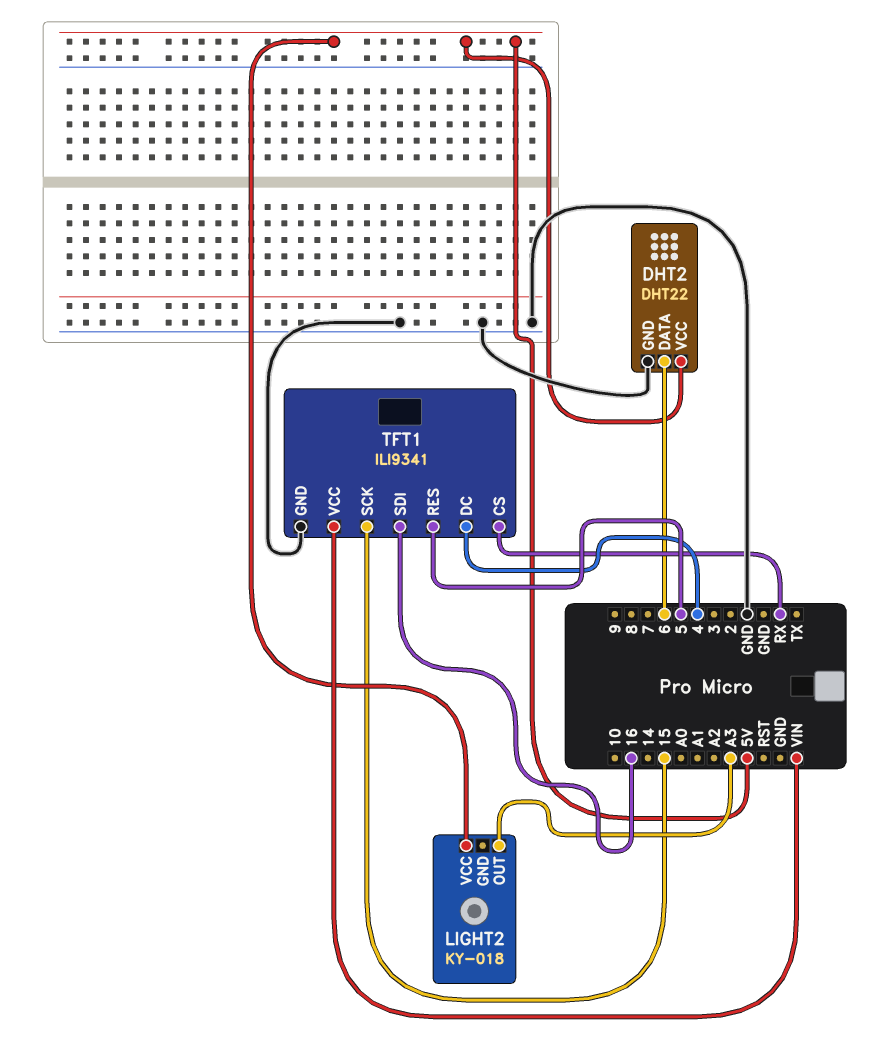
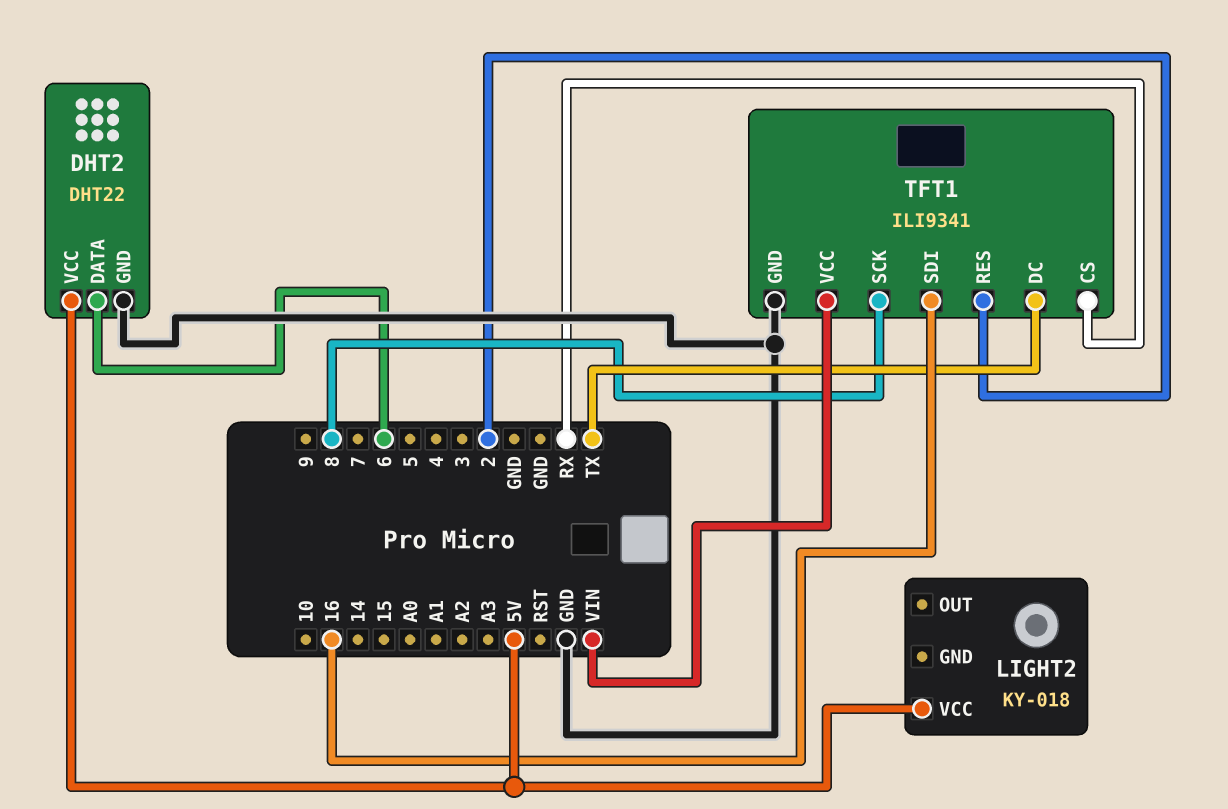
LIGHT2 pin OUT: A3 -> none
TFT1 pin DC: 4 -> TX
TFT1 pin RES: 5 -> 2
TFT1 pin SCK: 15 -> 8

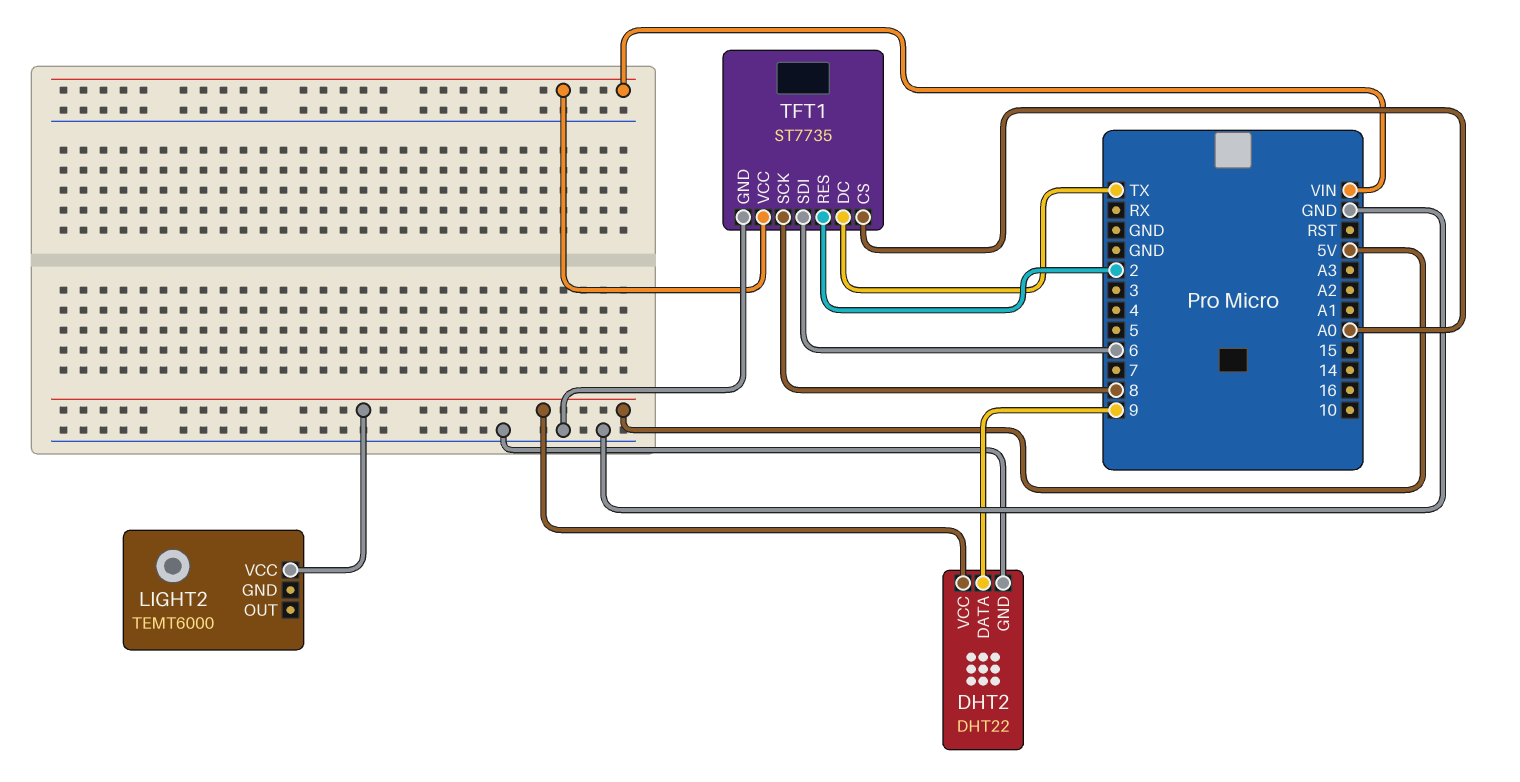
DHT2 pin DATA: 6 -> 9
LIGHT2: KY-018 -> TEMT6000
TFT1: ILI9341 -> ST7735
TFT1 pin CS: RX -> A0
TFT1 pin SDI: 16 -> 6

